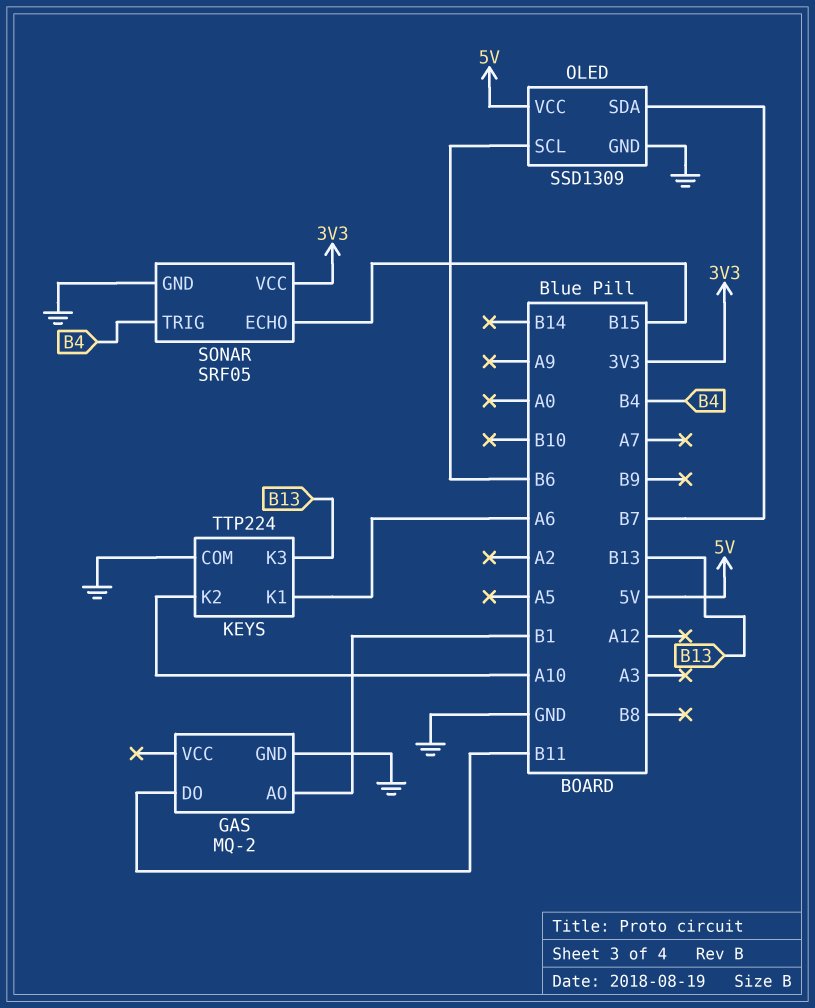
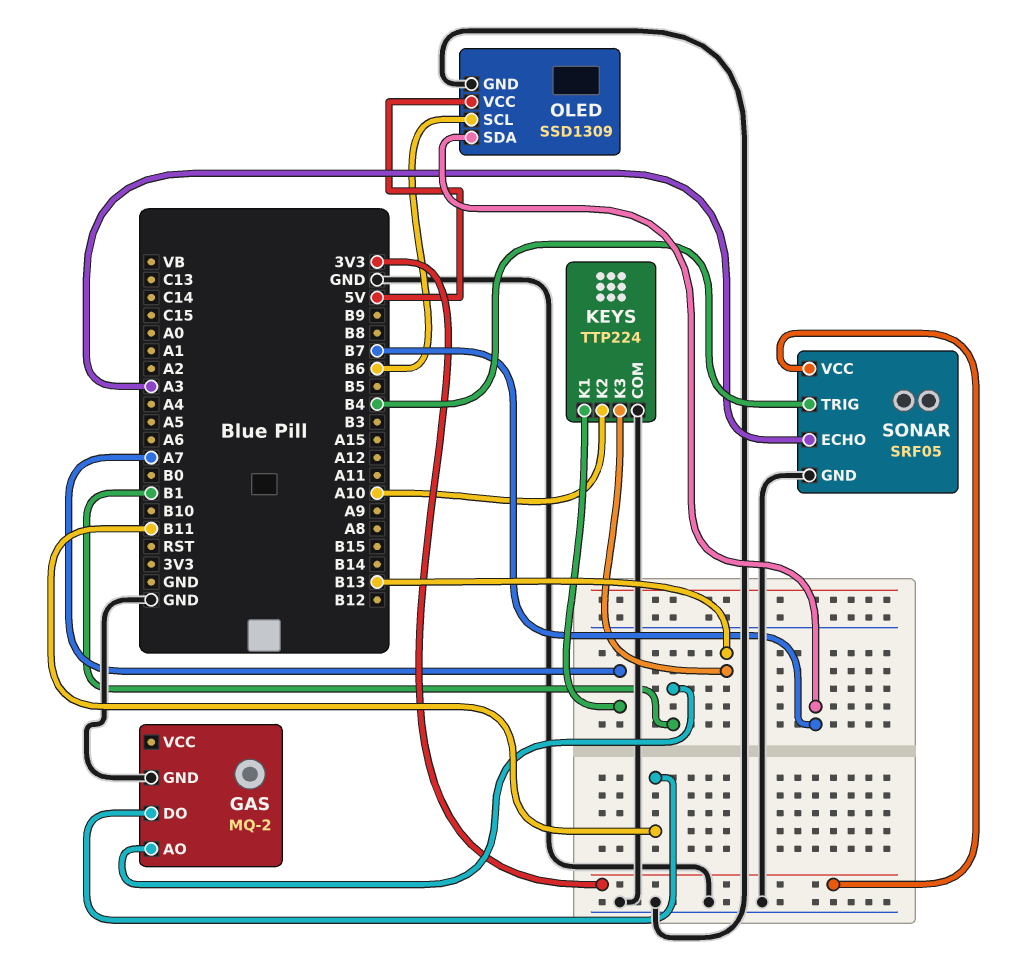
KEYS pin K1: A6 -> A7
SONAR pin ECHO: B15 -> A3

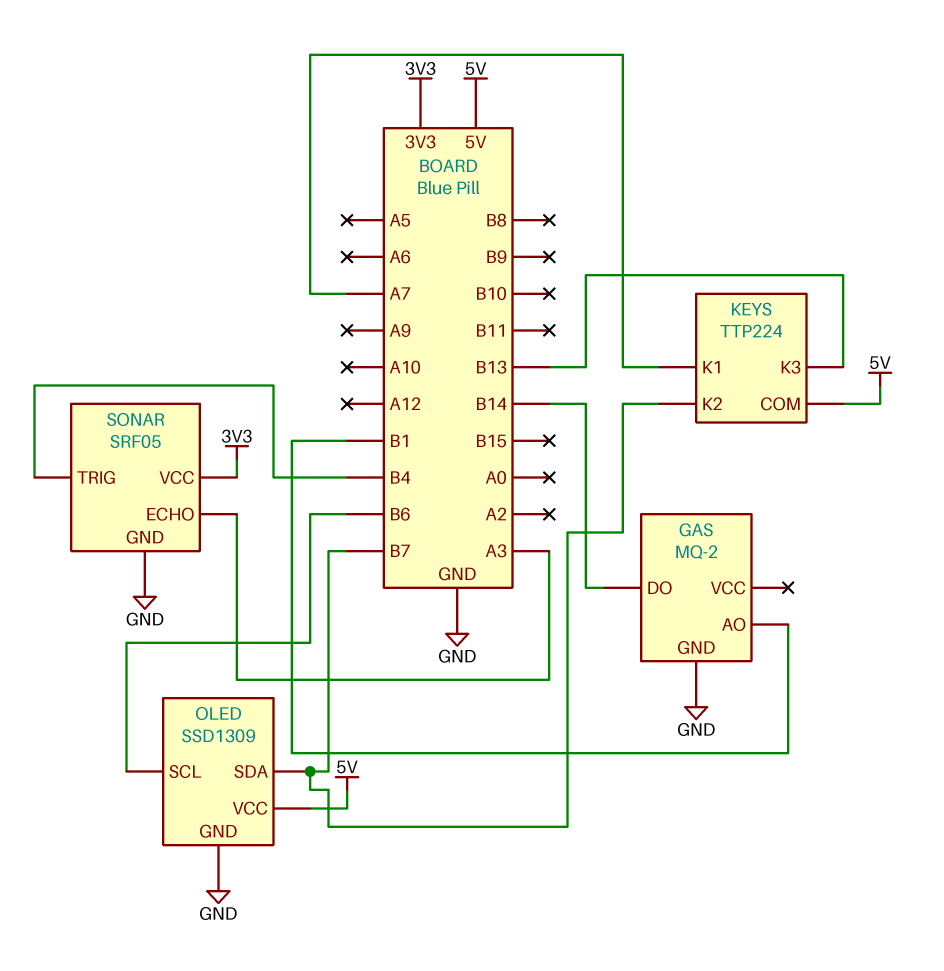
GAS pin DO: B11 -> B14
KEYS pin COM: GND -> 5V
KEYS pin K2: A10 -> B7

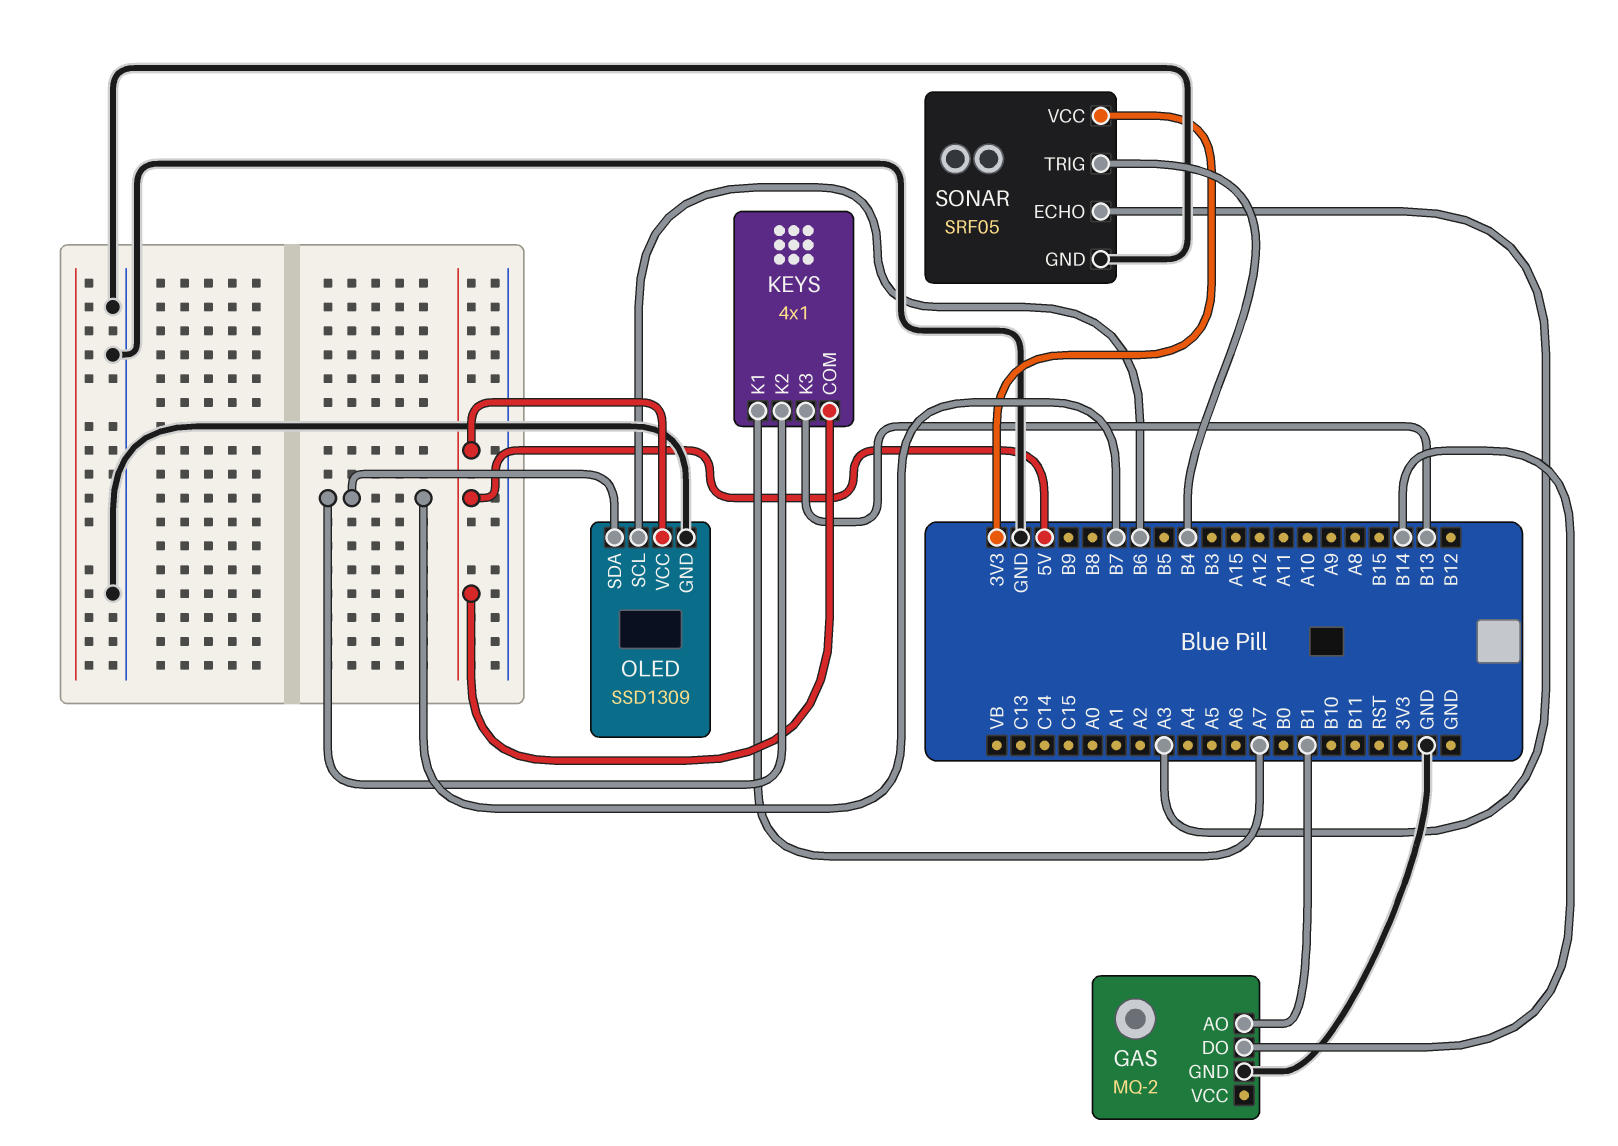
KEYS: TTP224 -> 4x1

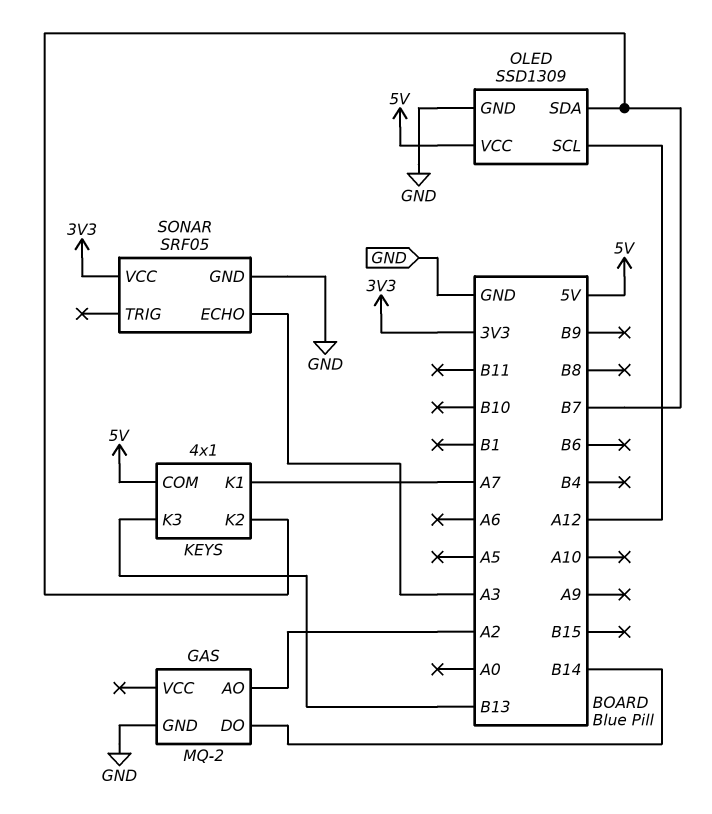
GAS pin AO: B1 -> A2
OLED pin SCL: B6 -> A12
SONAR pin TRIG: B4 -> none

